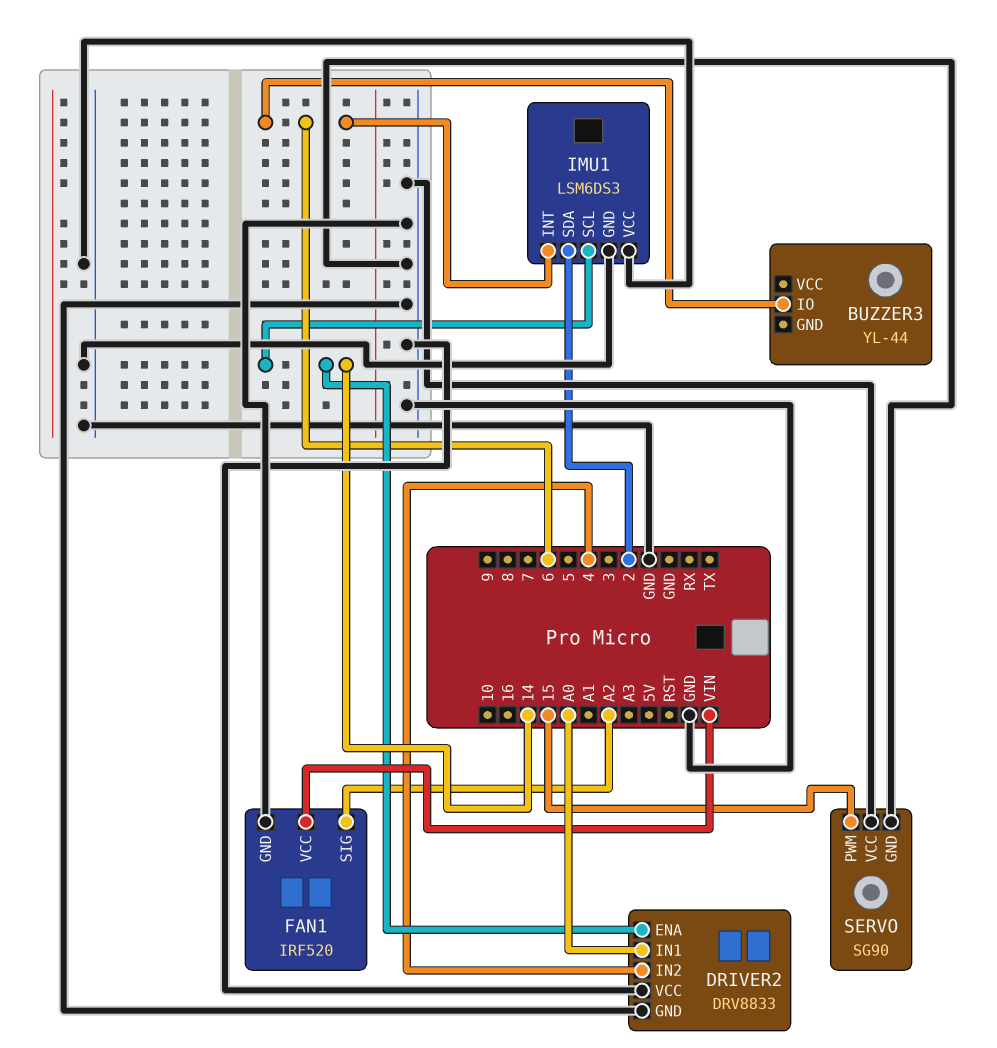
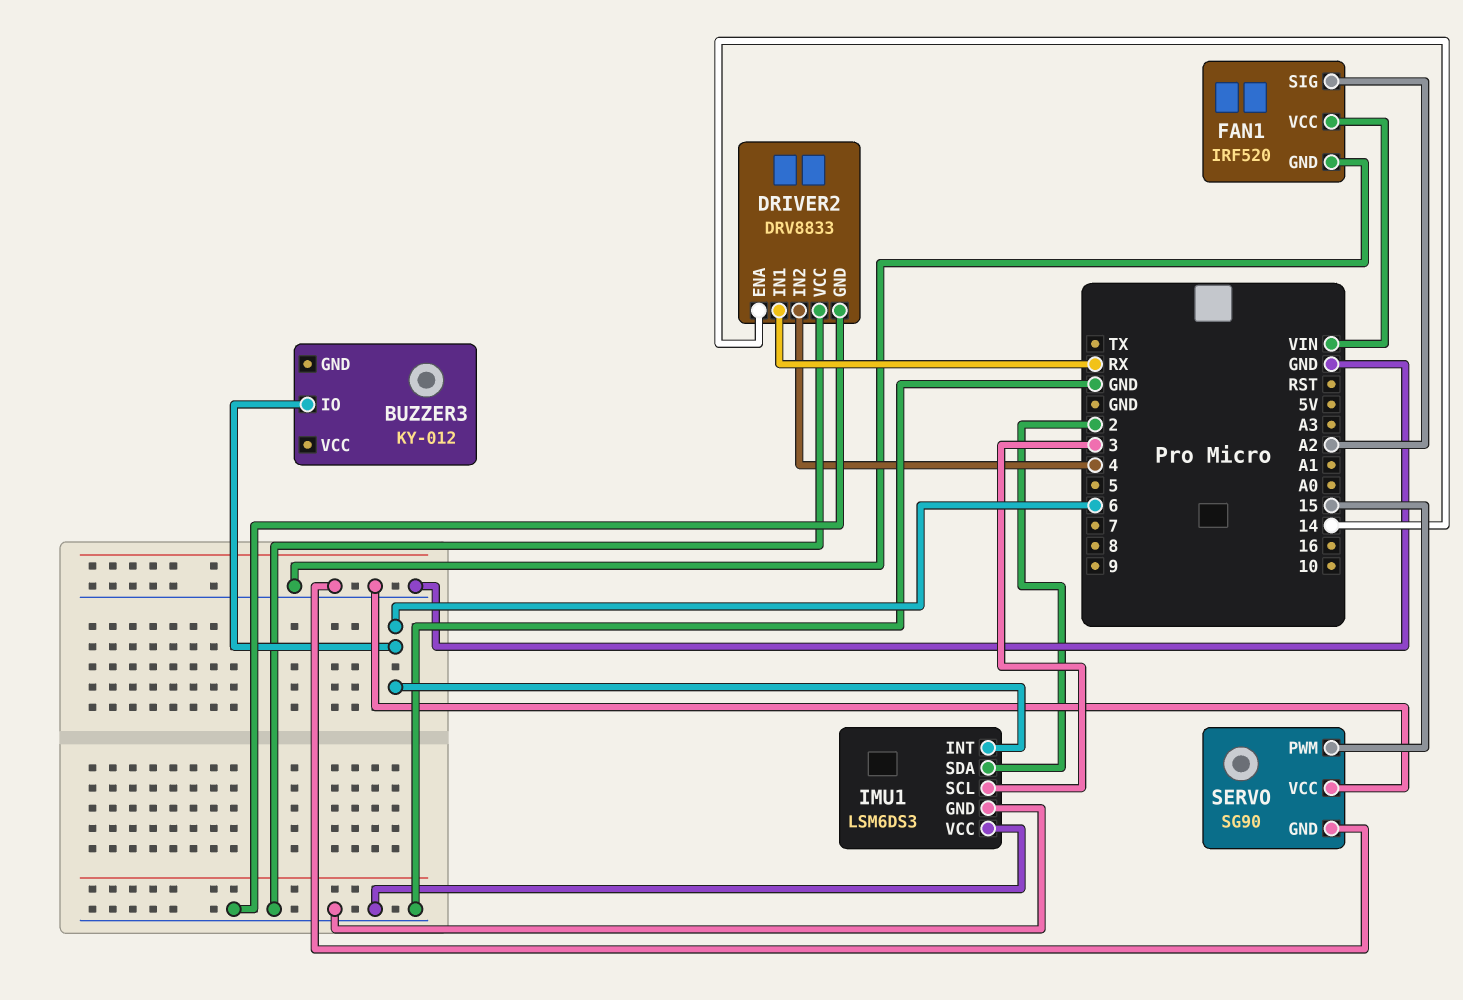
BUZZER3: YL-44 -> KY-012
DRIVER2 pin IN1: A0 -> RX
IMU1 pin SCL: 14 -> 3

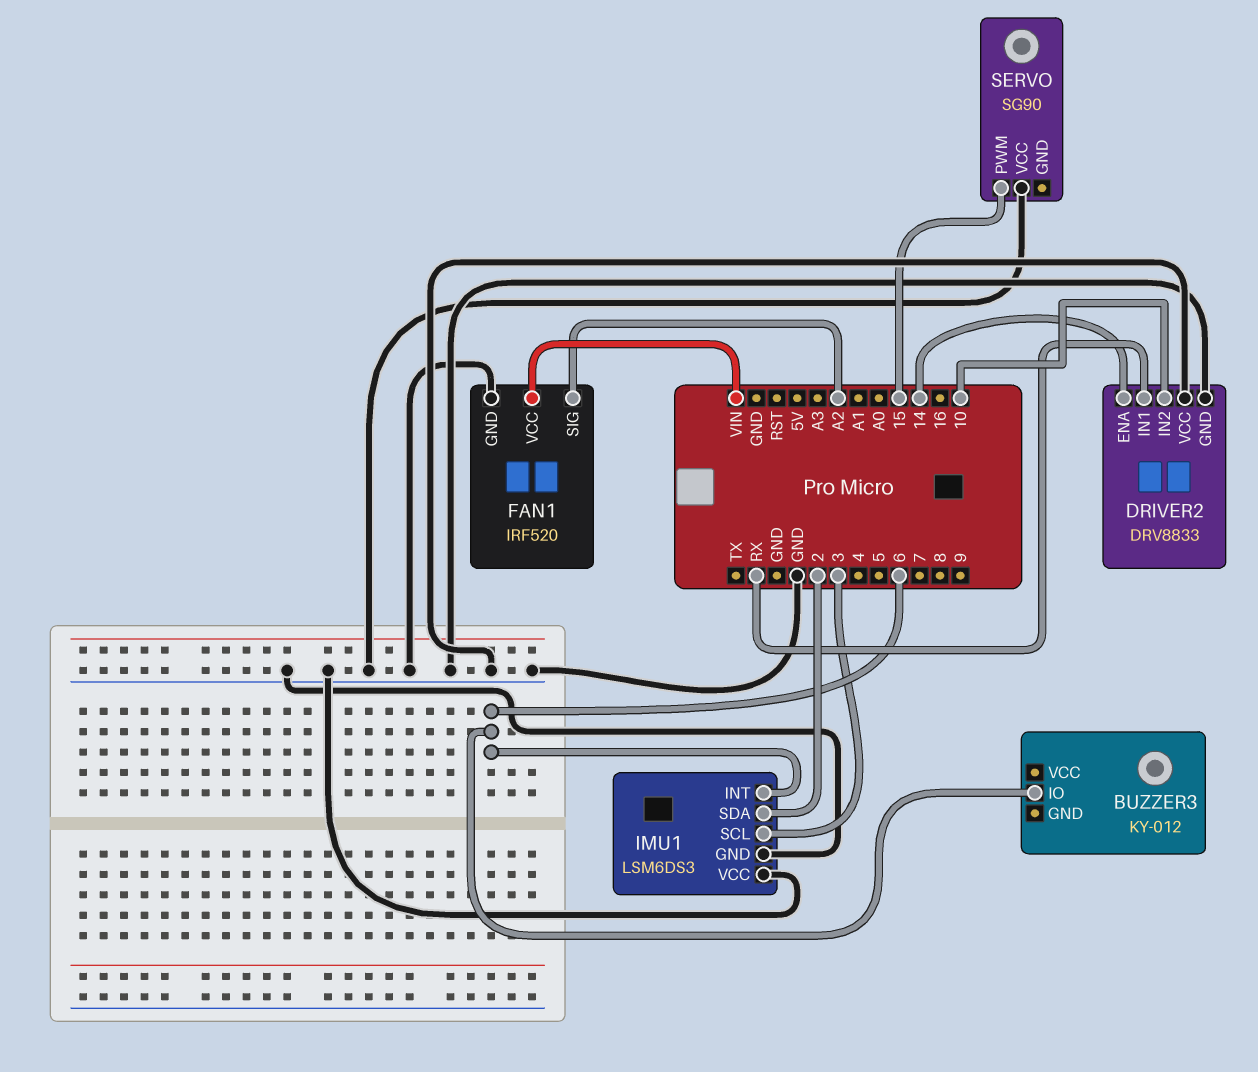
DRIVER2 pin IN2: 4 -> 10
SERVO pin GND: GND -> none

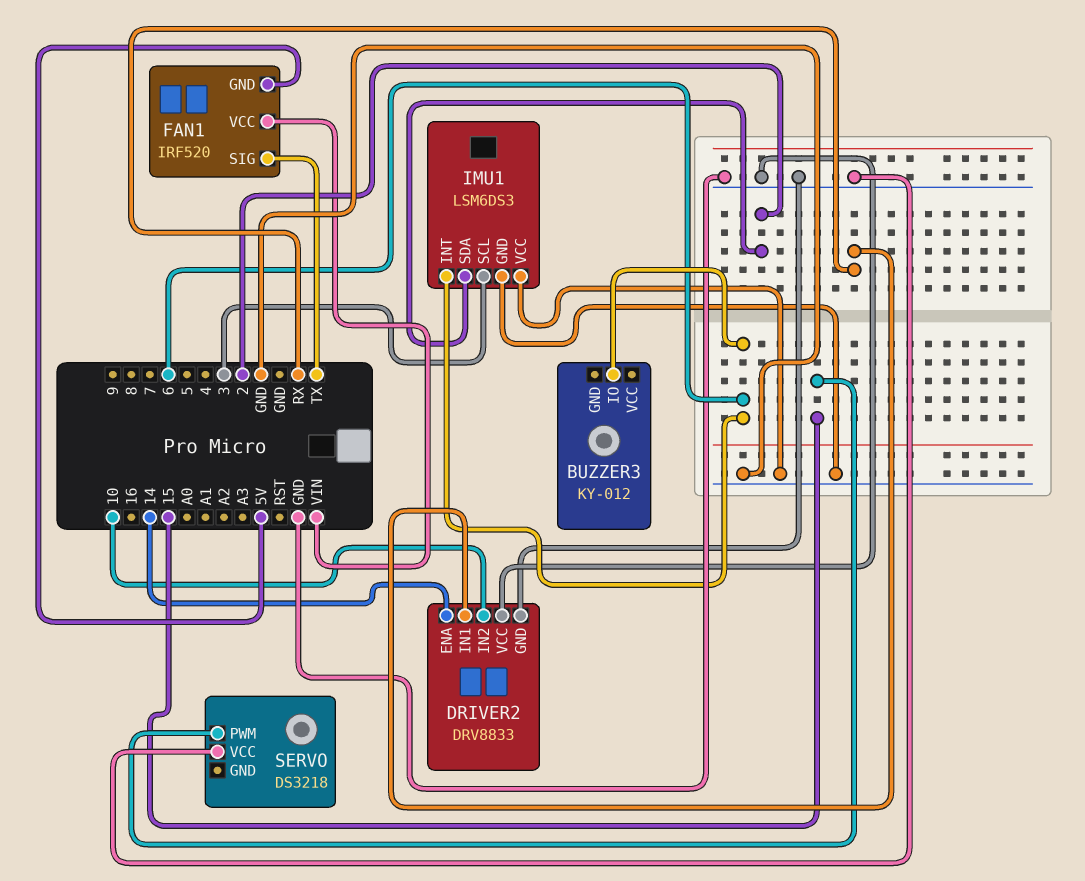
FAN1 pin GND: GND -> 5V
FAN1 pin SIG: A2 -> TX
SERVO: SG90 -> DS3218

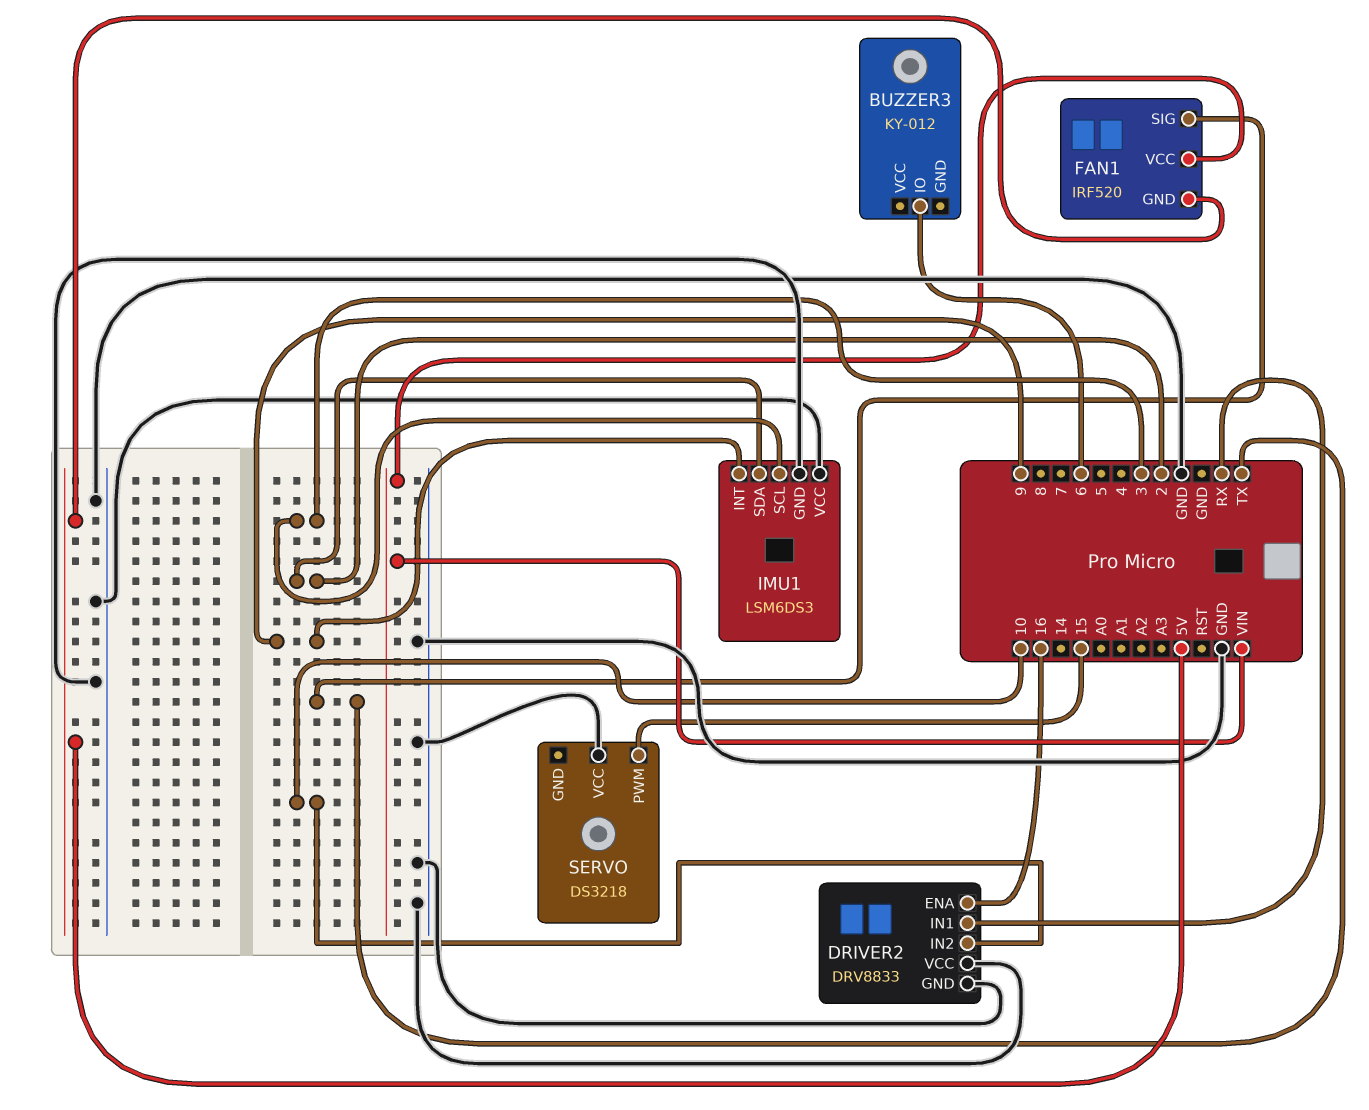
DRIVER2 pin ENA: 14 -> 16
IMU1 pin INT: 6 -> 9

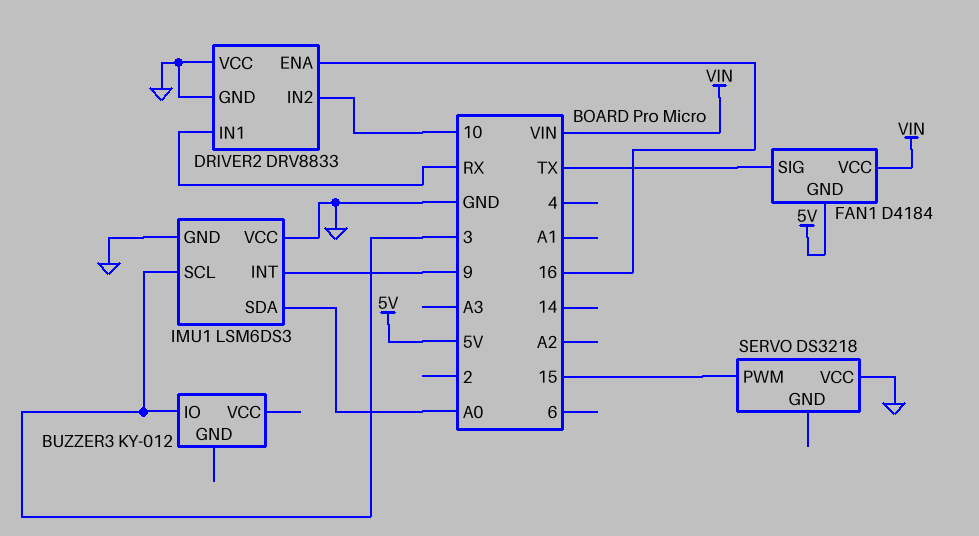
BUZZER3 pin IO: 6 -> 3
FAN1: IRF520 -> D4184
IMU1 pin SDA: 2 -> A0

